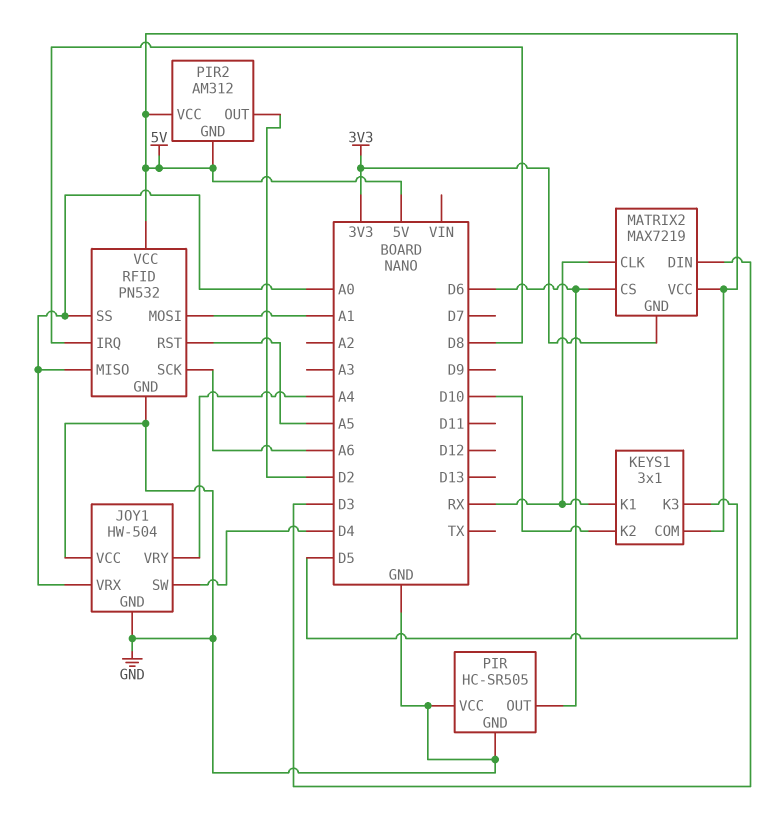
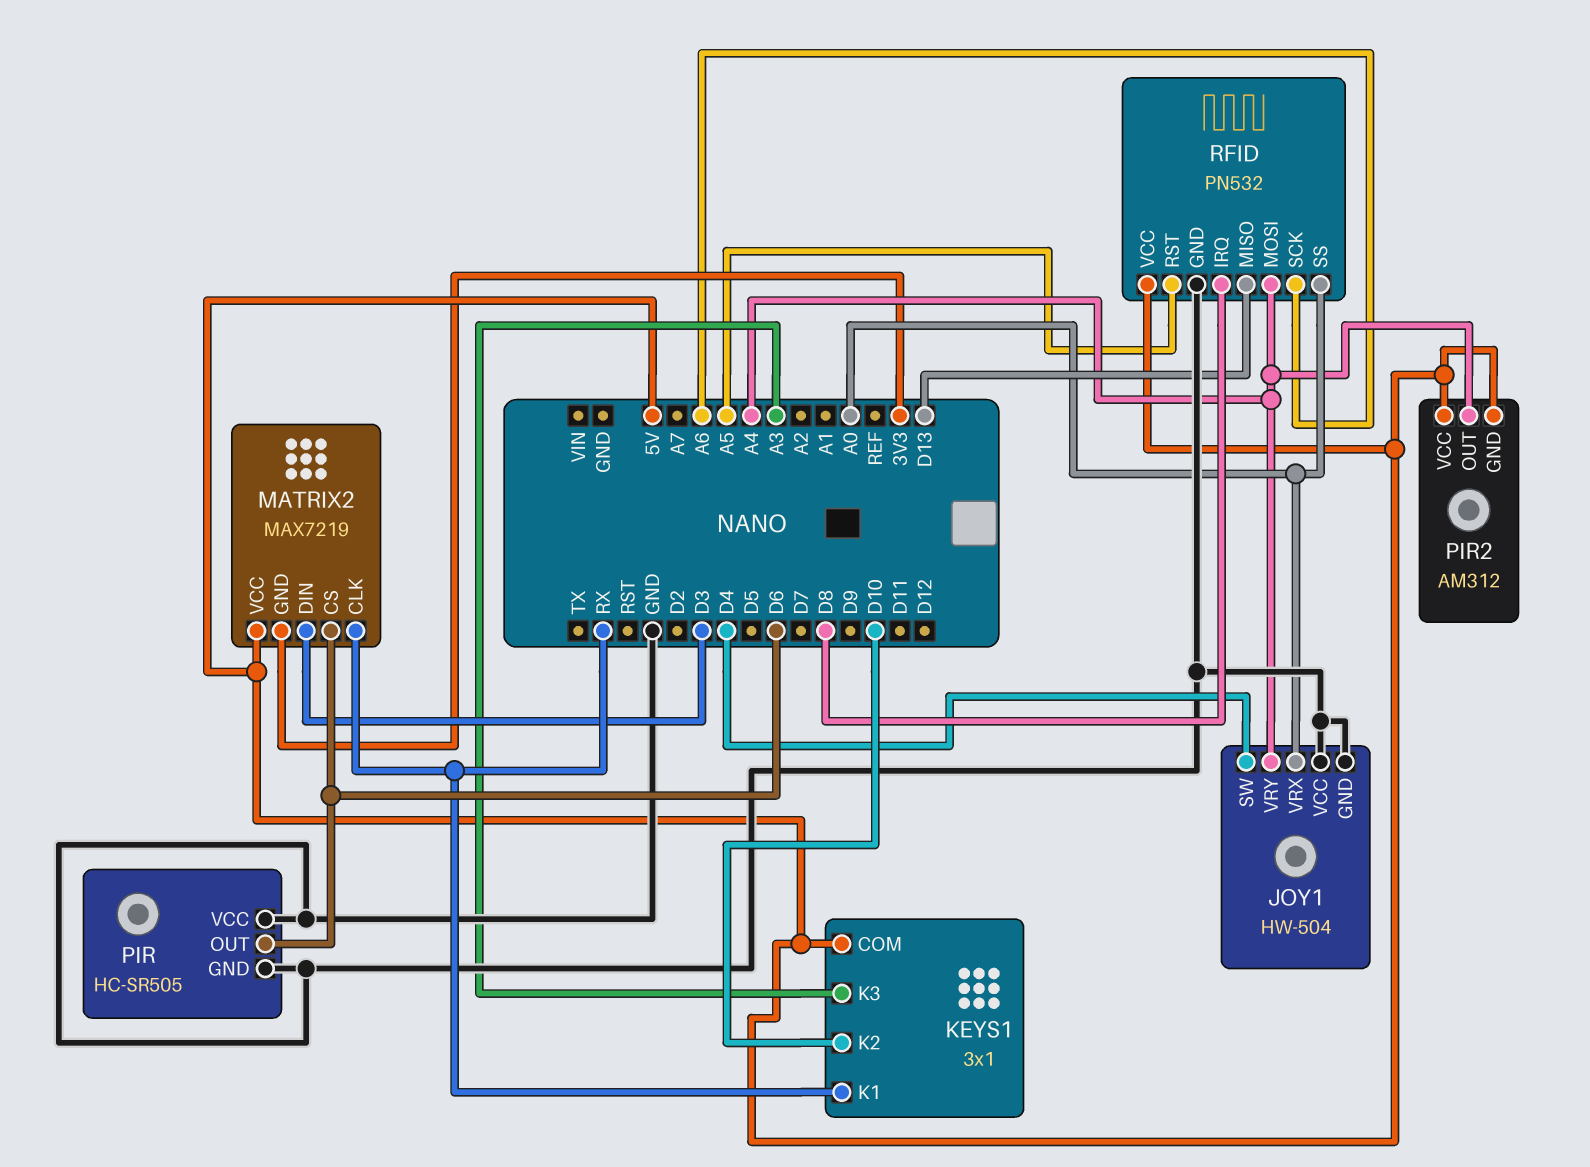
KEYS1 pin K3: D5 -> A3
PIR2 pin OUT: D2 -> A4
RFID pin MISO: A0 -> D13
RFID pin MOSI: A1 -> A4

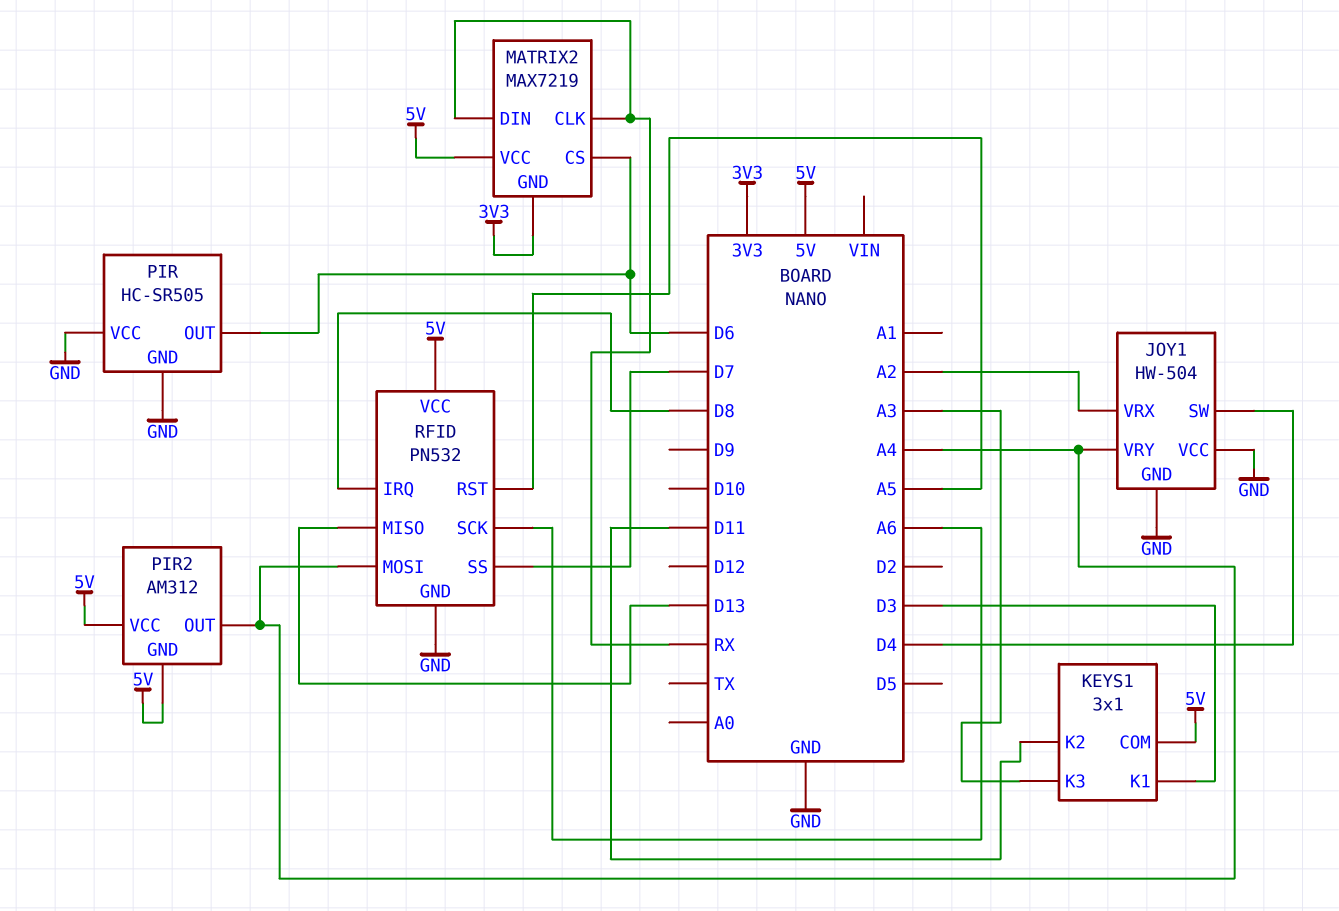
JOY1 pin VRX: A0 -> A2
KEYS1 pin K1: RX -> D3
KEYS1 pin K2: D10 -> D11
MATRIX2 pin DIN: D3 -> RX
RFID pin SS: A0 -> D7

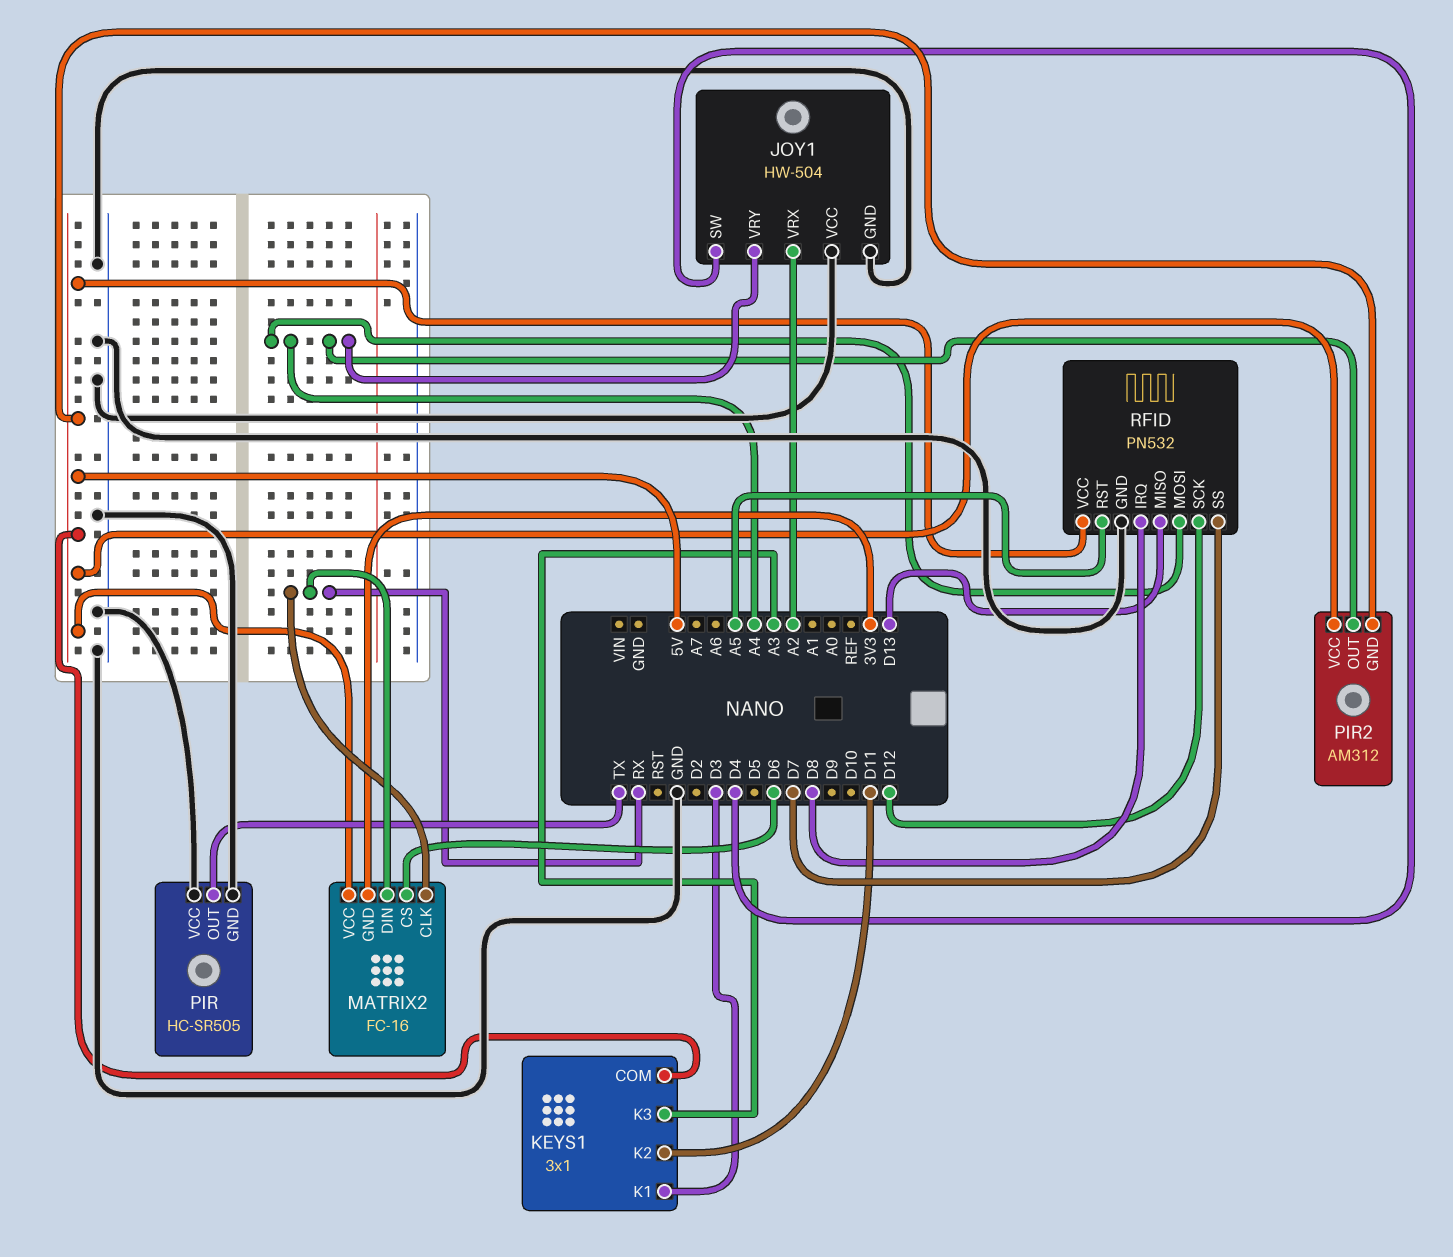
MATRIX2: MAX7219 -> FC-16
PIR pin OUT: D6 -> TX
RFID pin SCK: A6 -> D12

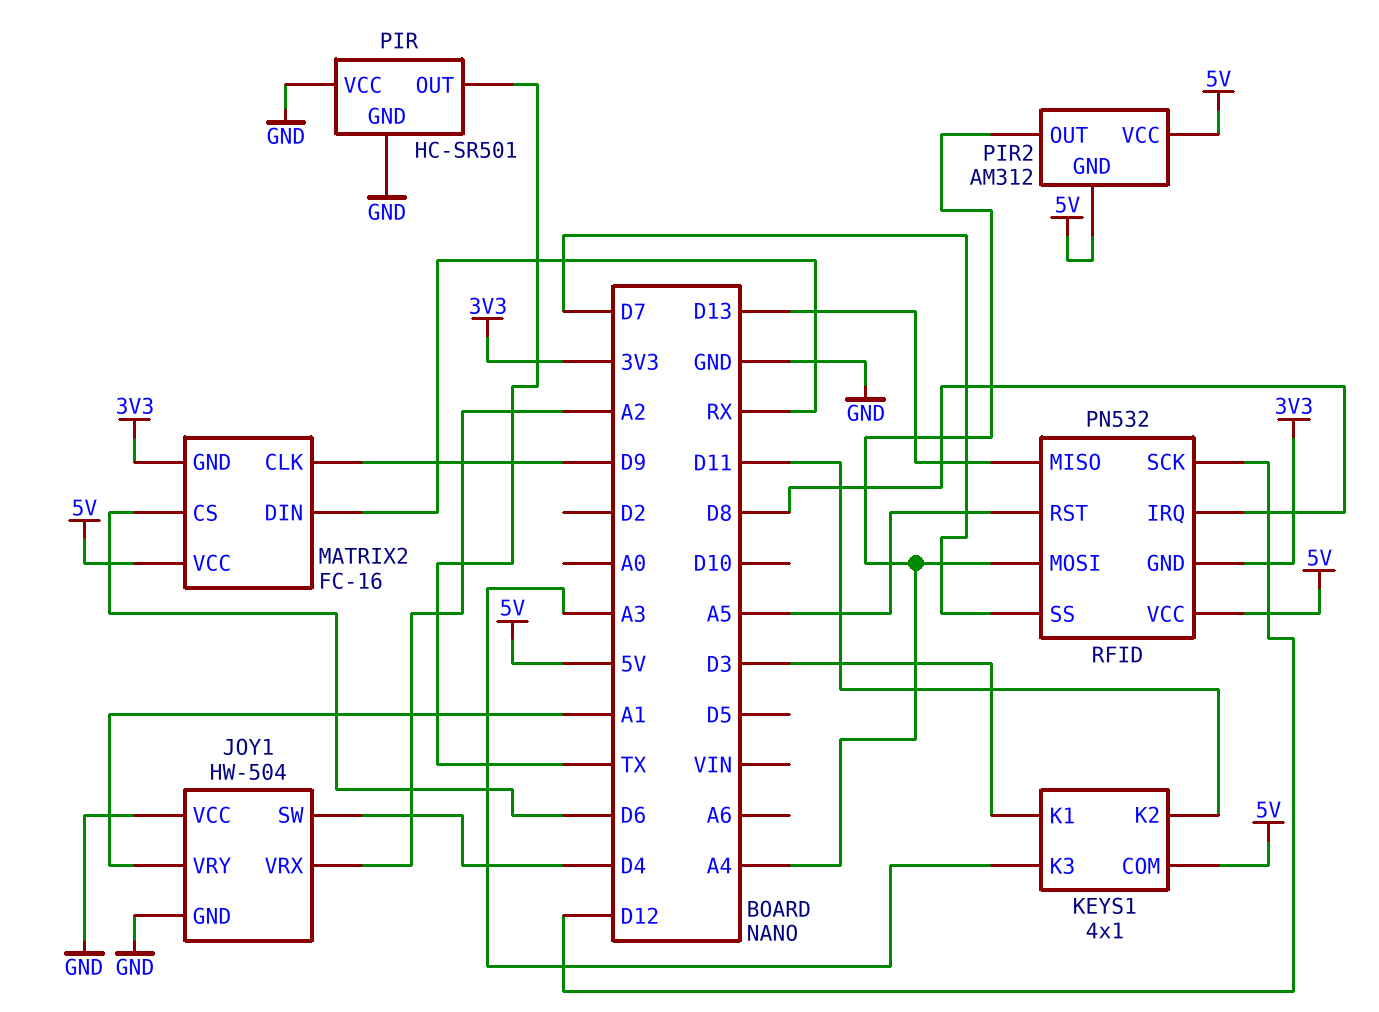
JOY1 pin VRY: A4 -> A1
KEYS1: 3x1 -> 4x1
MATRIX2 pin CLK: RX -> D9
PIR: HC-SR505 -> HC-SR501
RFID pin GND: GND -> 3V3

